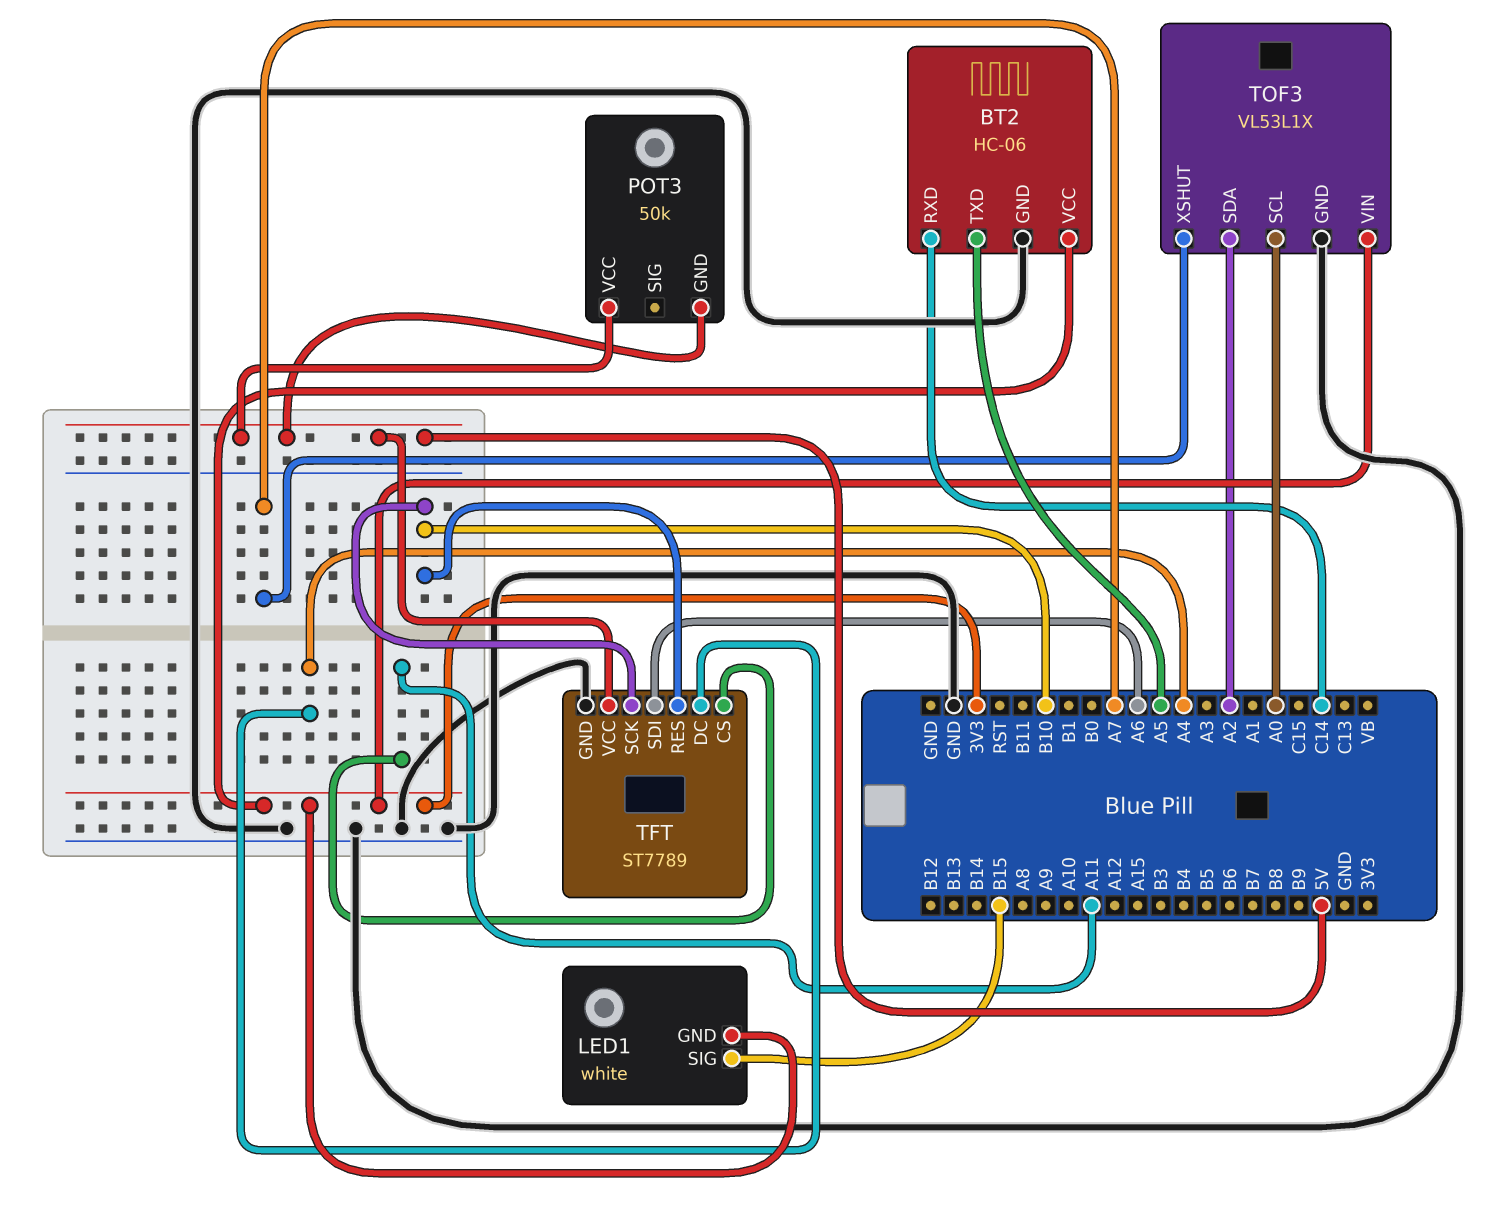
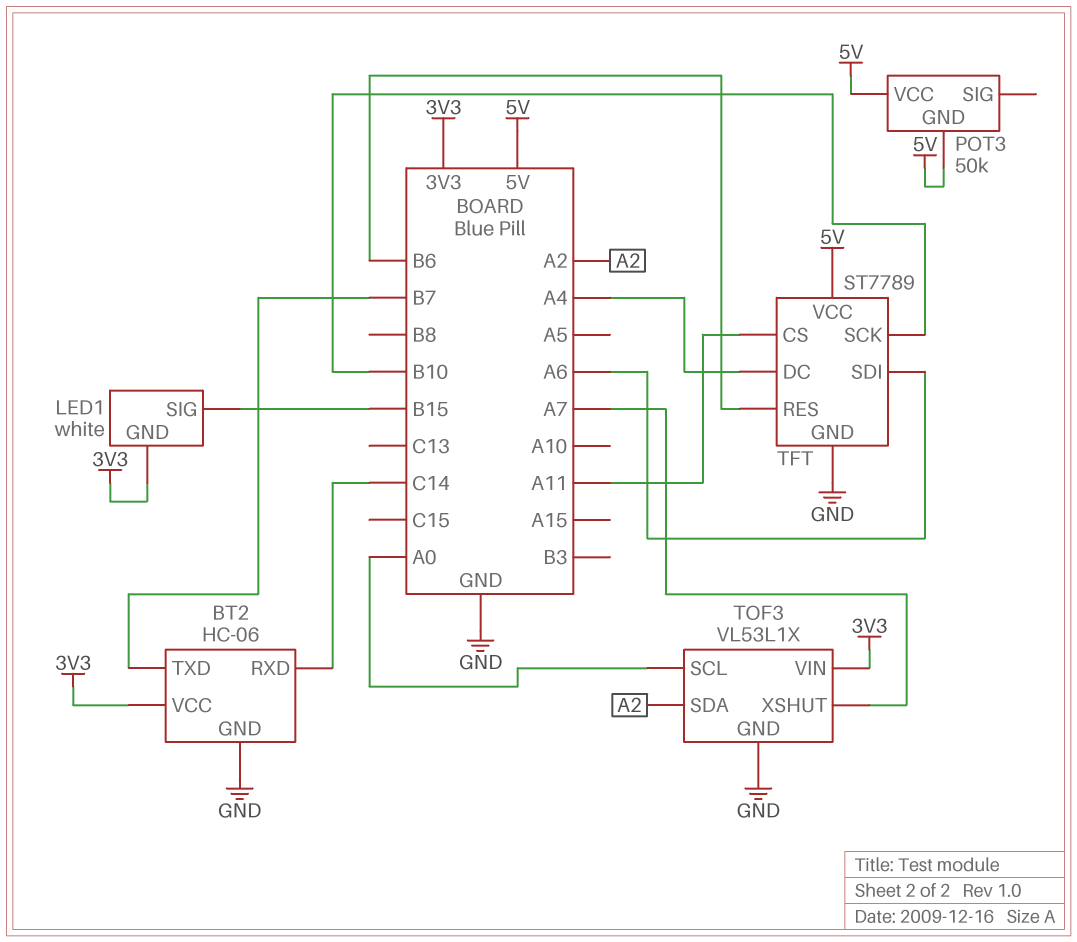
BT2 pin TXD: A5 -> B7
TFT pin RES: B10 -> B6

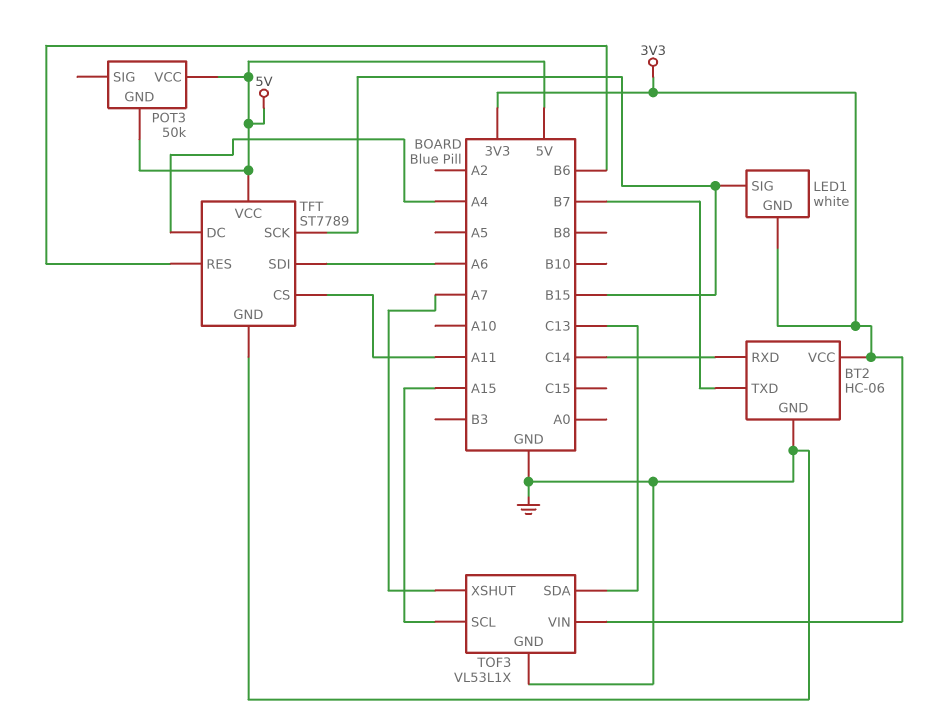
TFT pin SCK: B10 -> B15
TOF3 pin SCL: A0 -> A15
TOF3 pin SDA: A2 -> C13

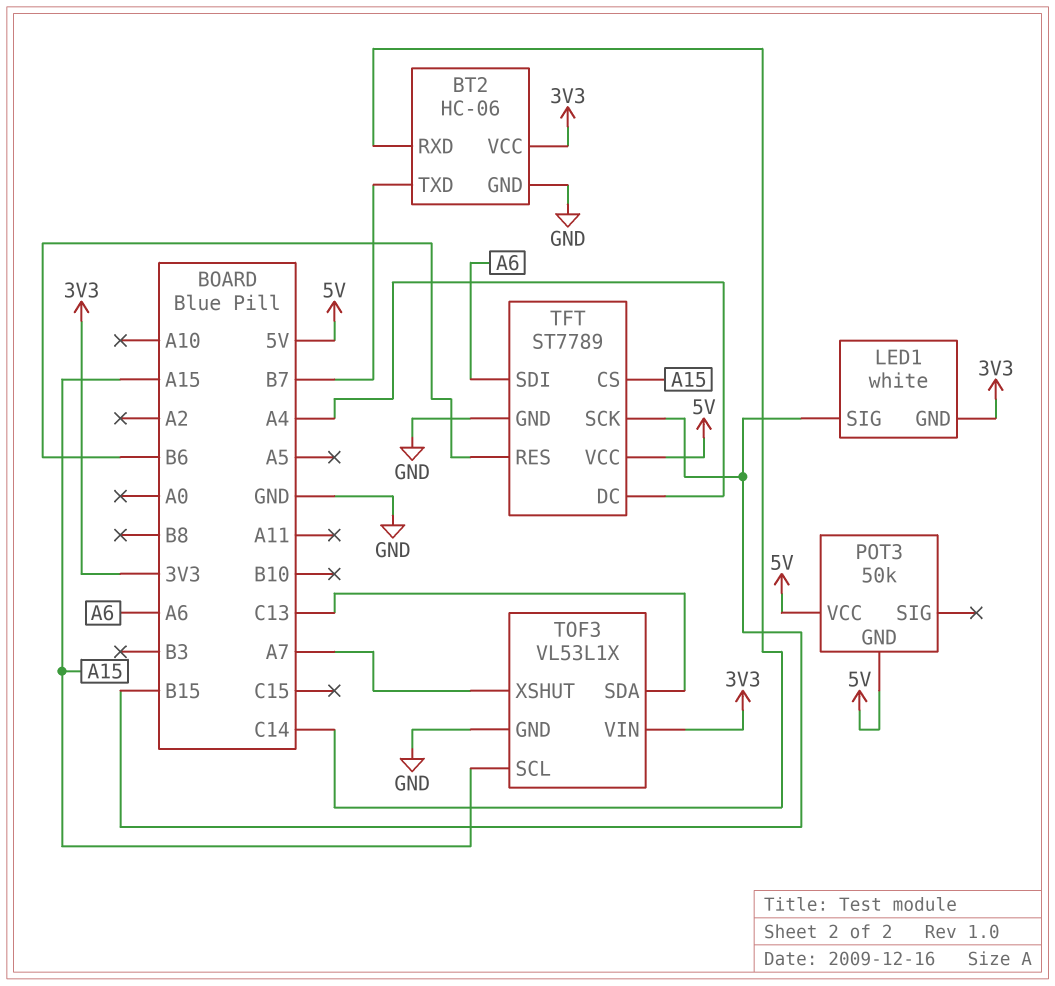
TFT pin CS: A11 -> A15

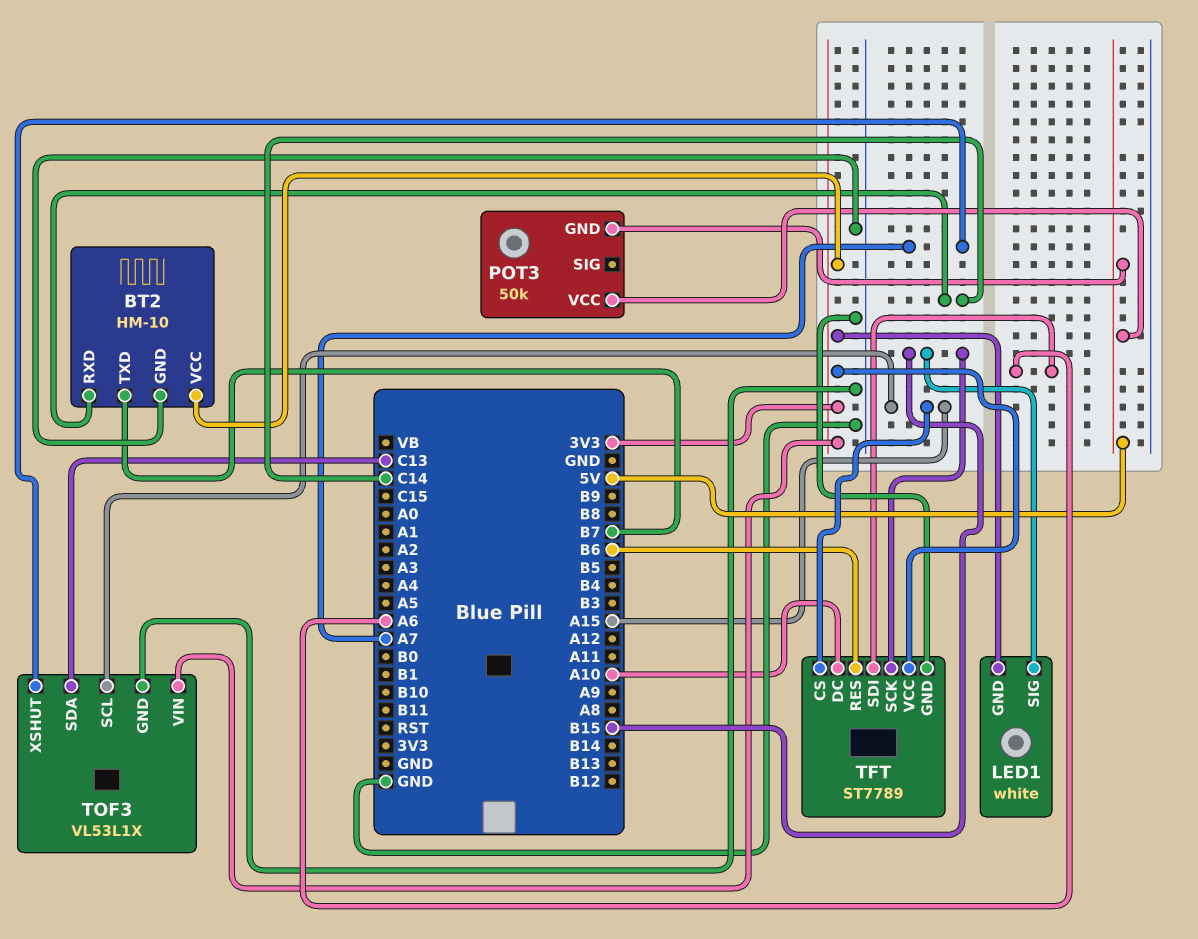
BT2: HC-06 -> HM-10
TFT pin DC: A4 -> A10
TFT pin VCC: 5V -> 3V3

